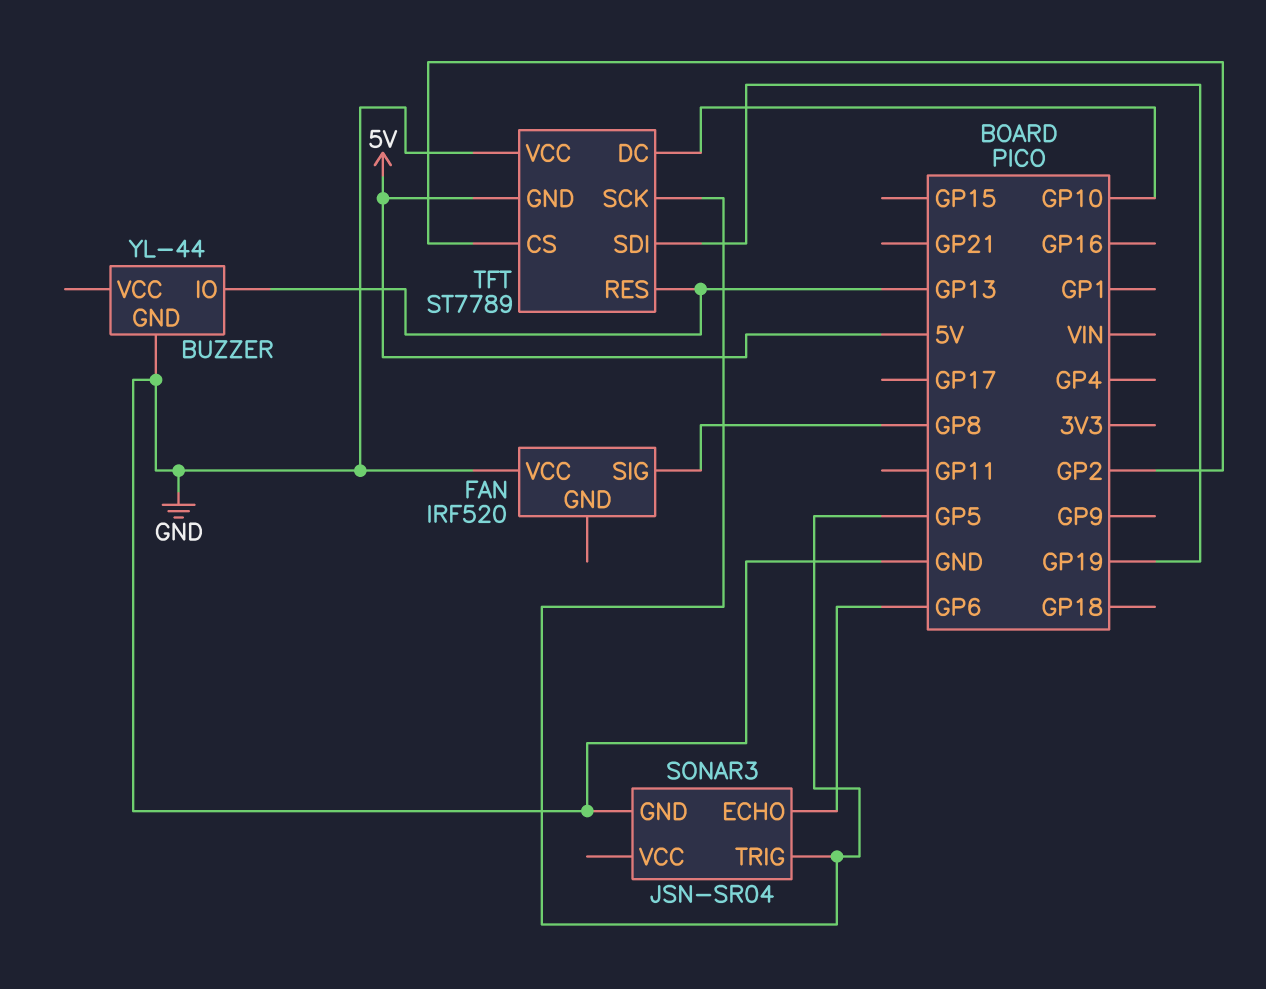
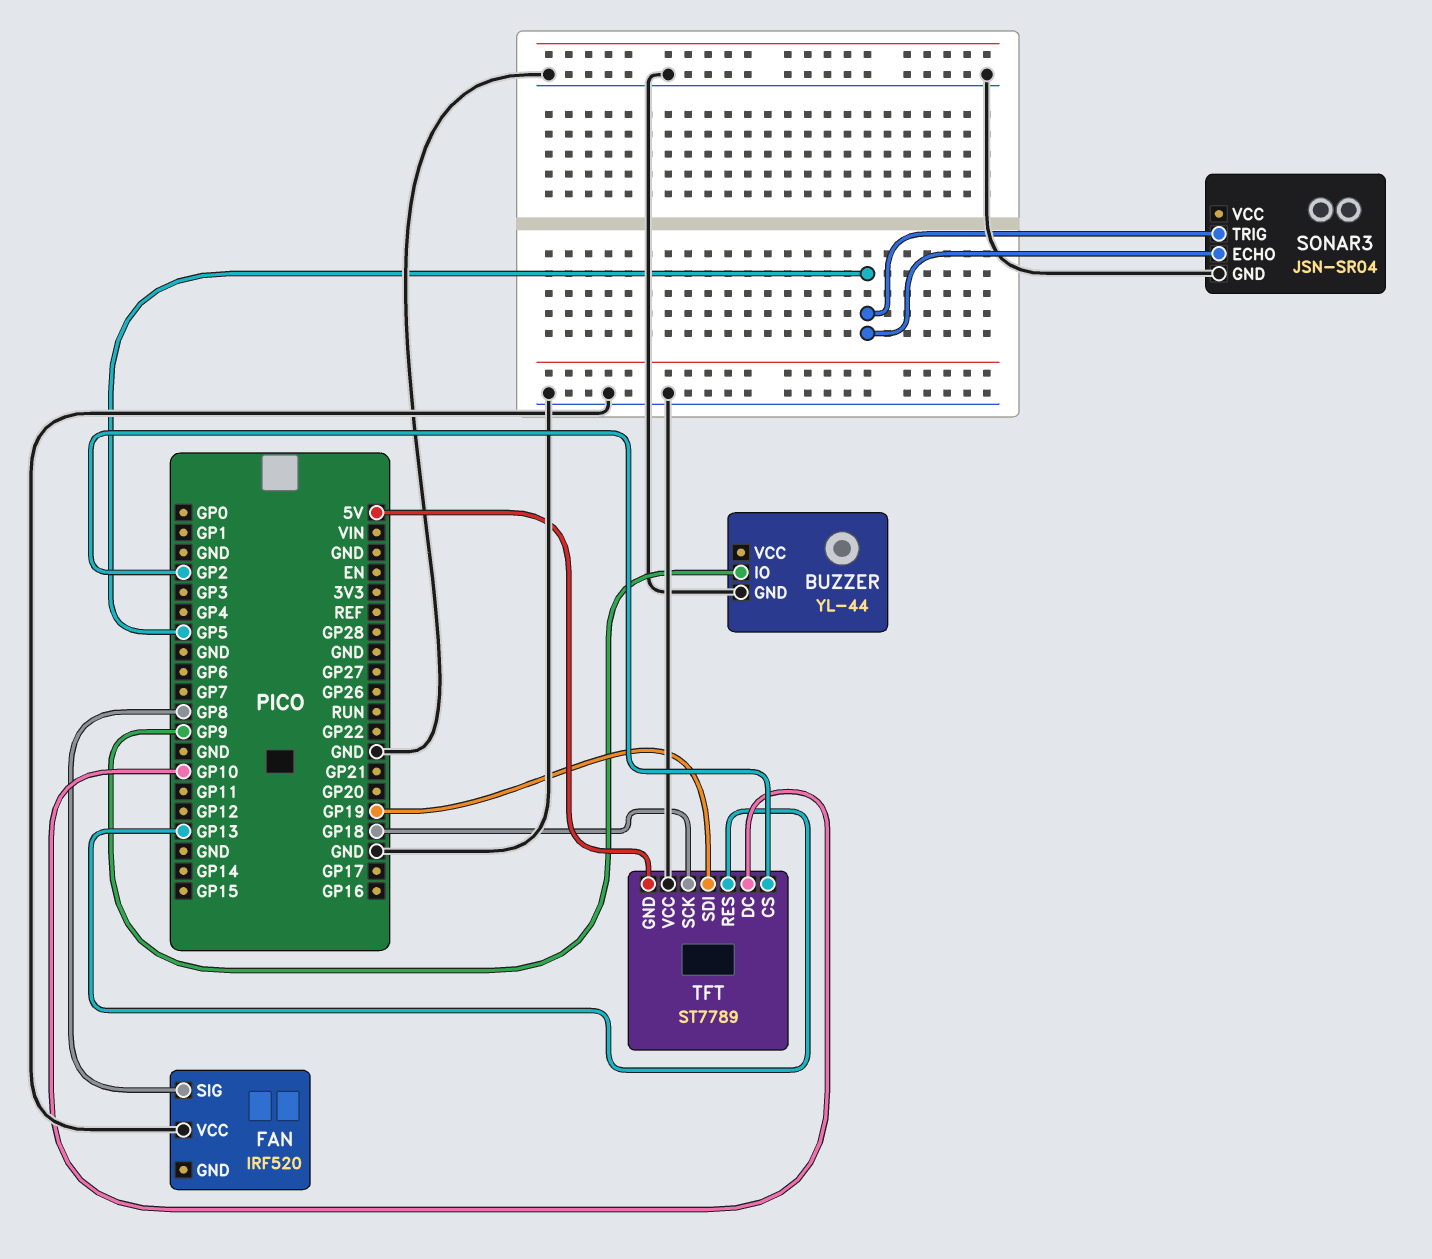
BUZZER pin IO: GP13 -> GP9
SONAR3 pin ECHO: GP6 -> GP5
TFT pin SCK: GP5 -> GP18

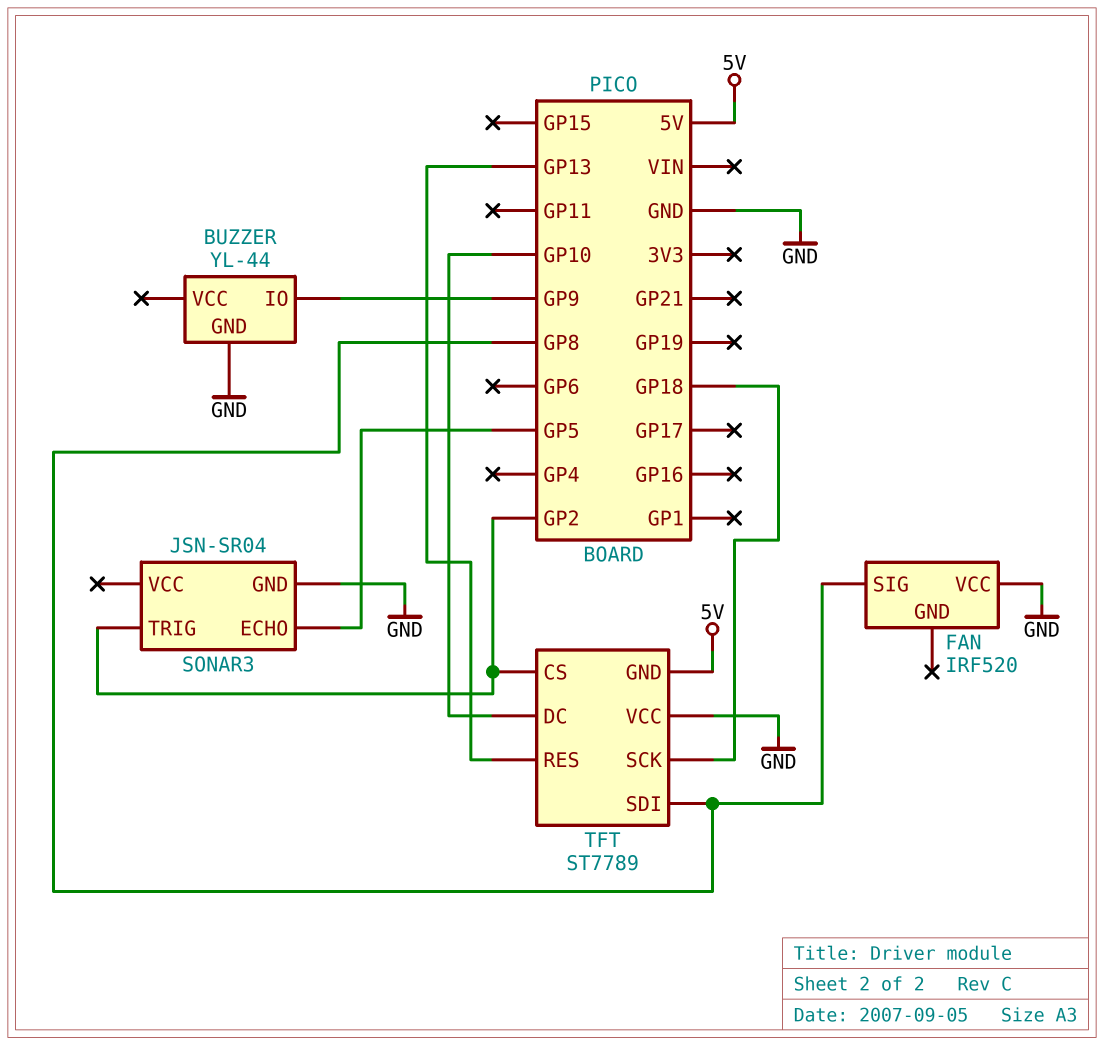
SONAR3 pin TRIG: GP5 -> GP2
TFT pin SDI: GP19 -> GP8

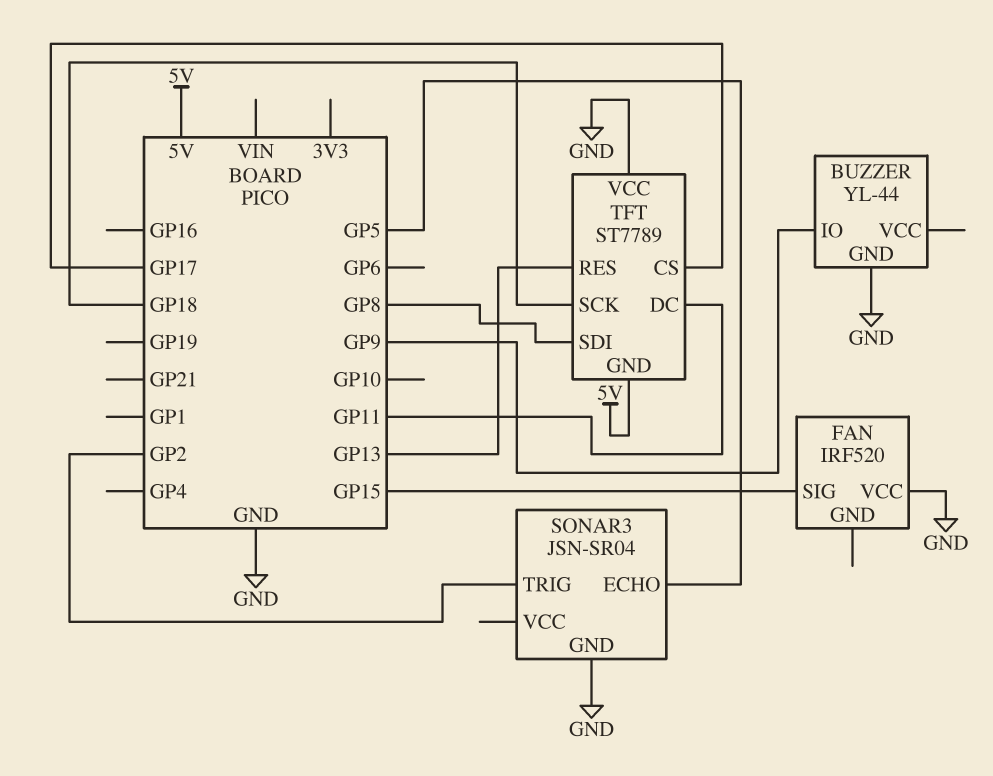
FAN pin SIG: GP8 -> GP15
TFT pin CS: GP2 -> GP17
TFT pin DC: GP10 -> GP11

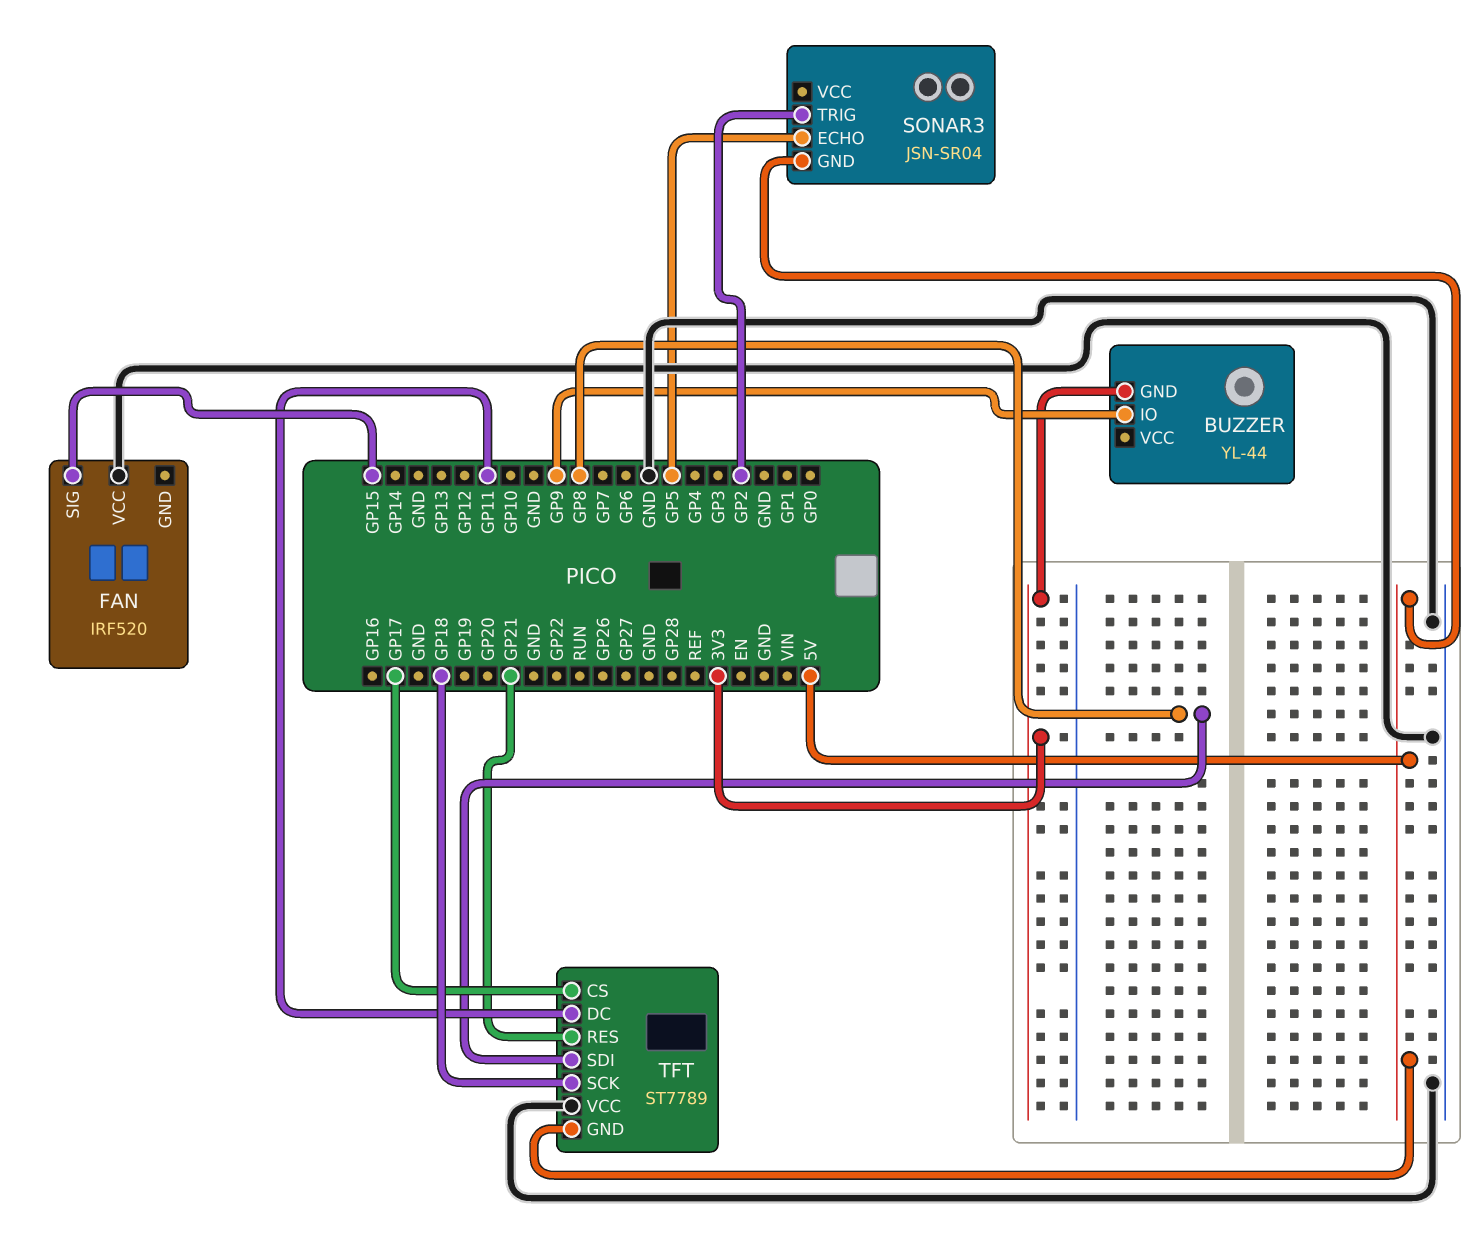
BUZZER pin GND: GND -> 3V3
SONAR3 pin GND: GND -> 5V
TFT pin RES: GP13 -> GP21

